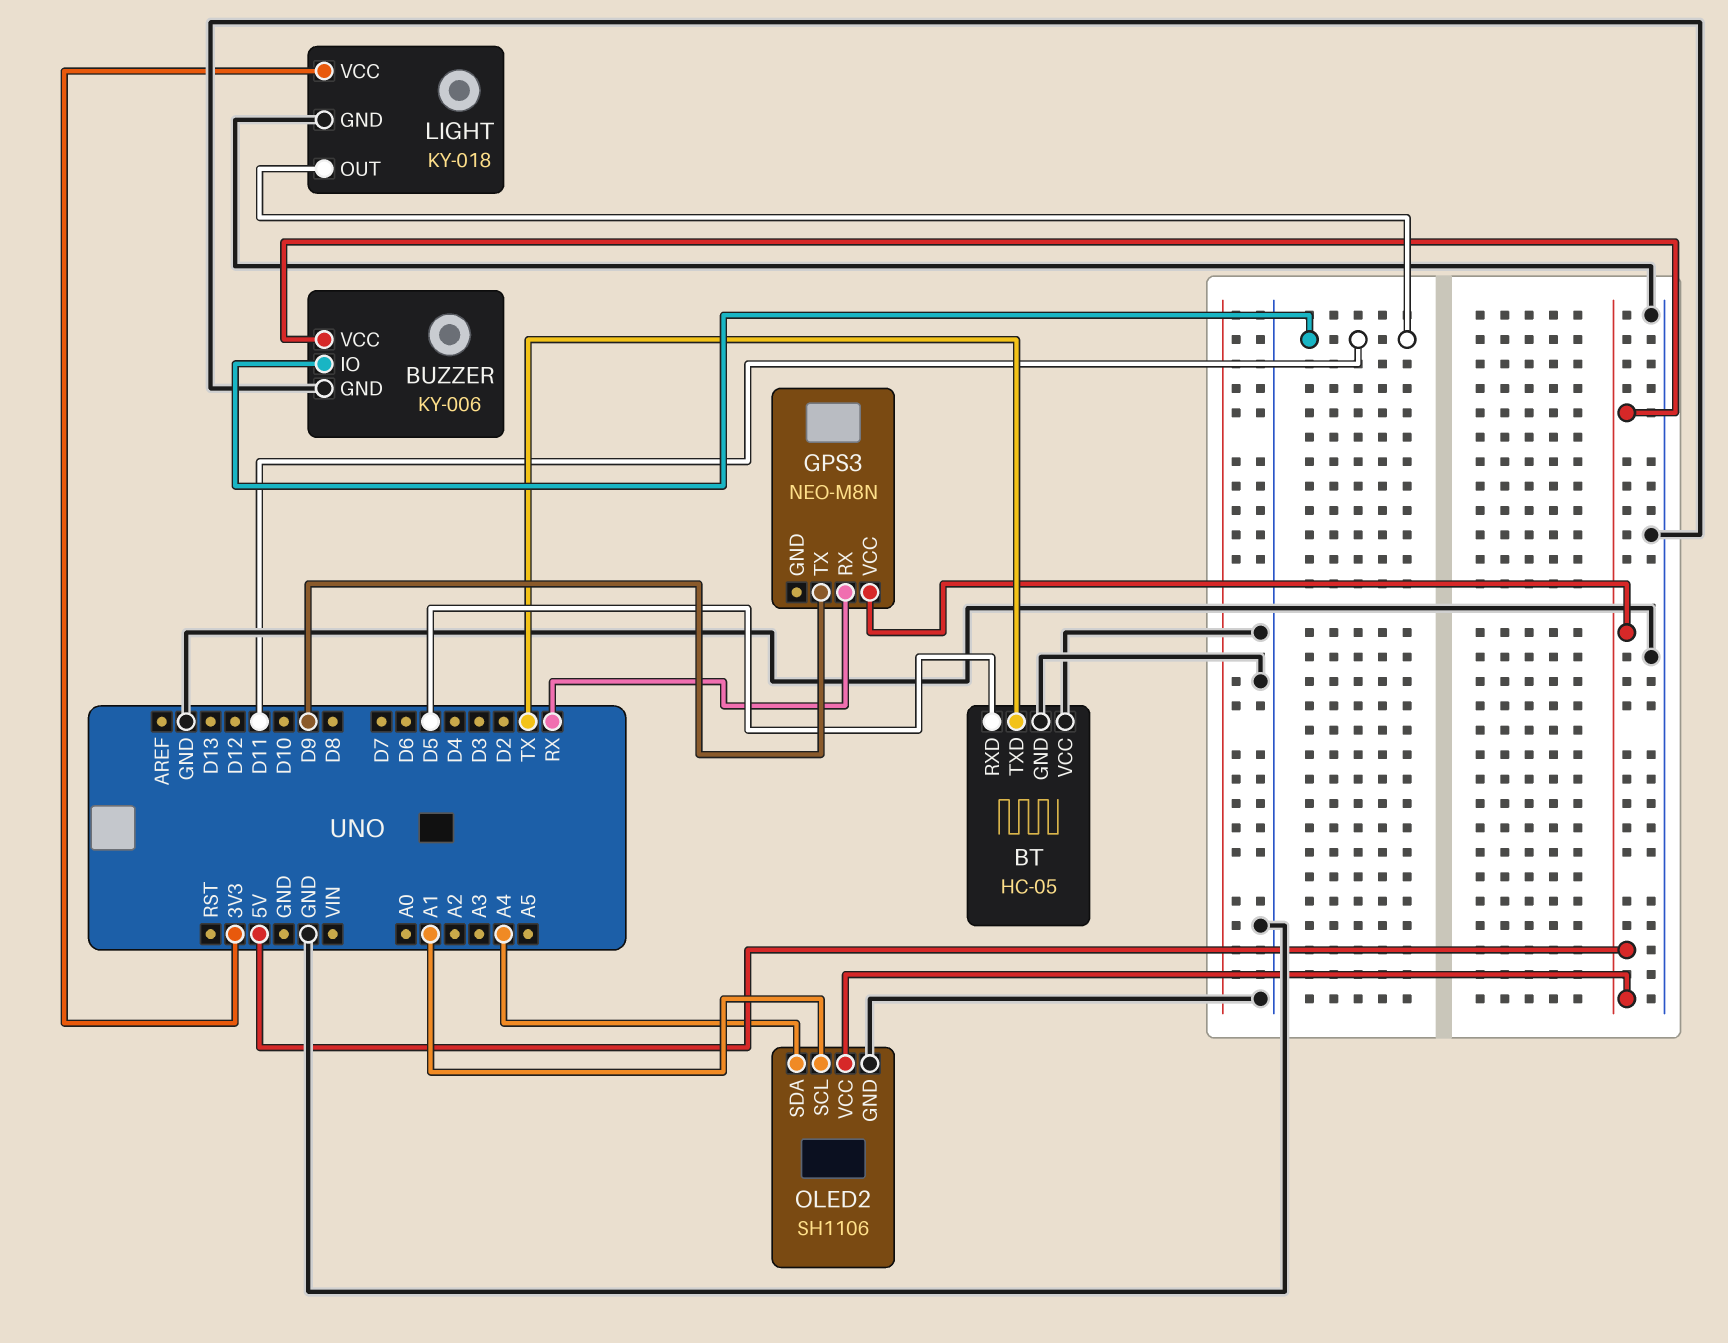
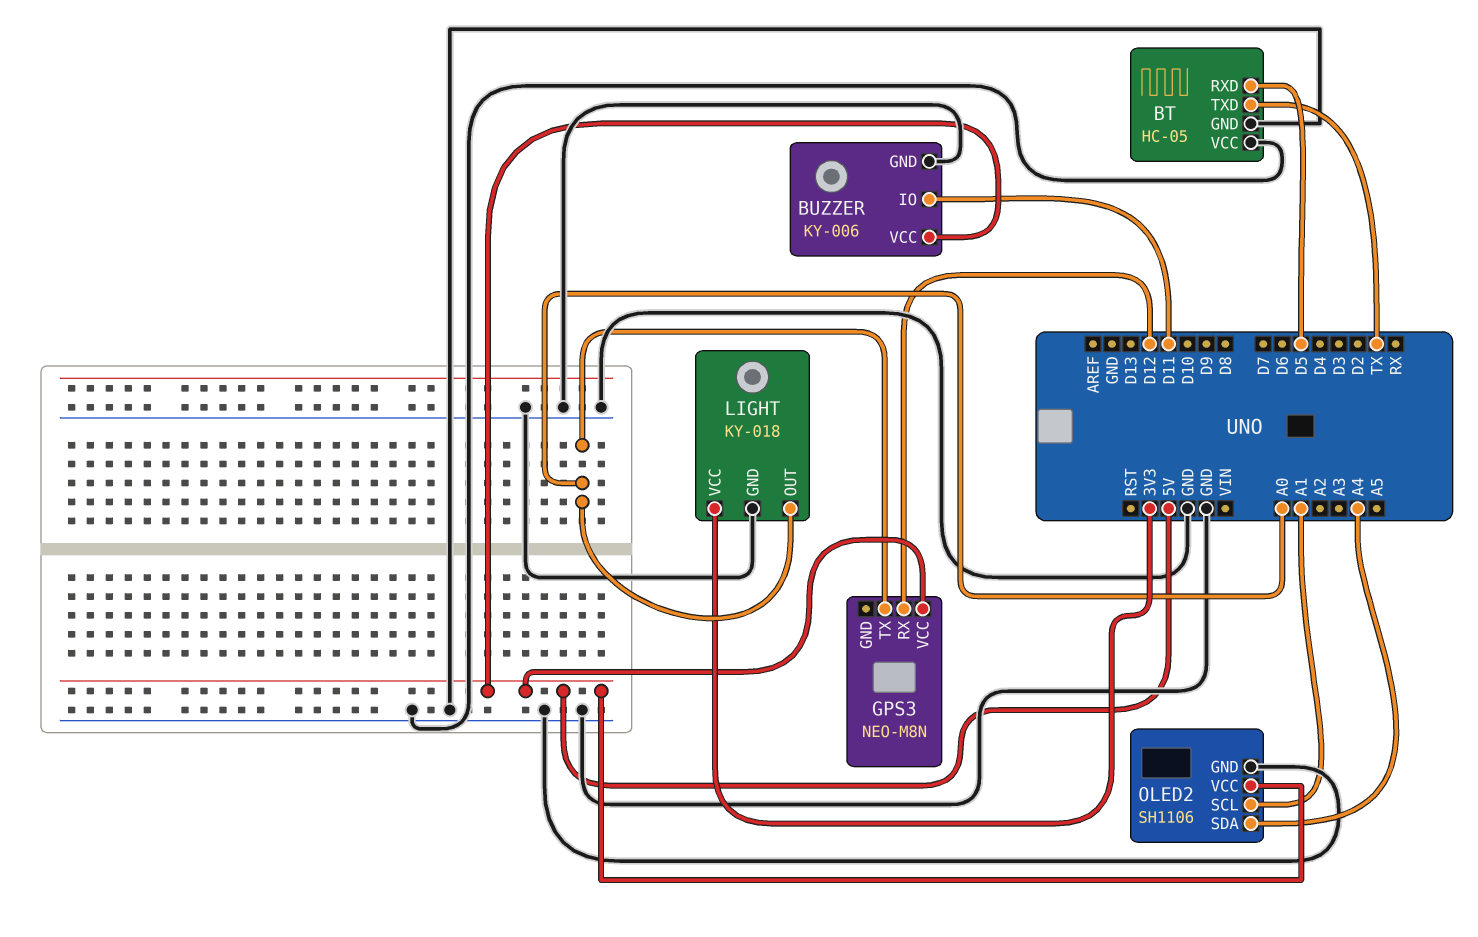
GPS3 pin RX: RX -> D12
GPS3 pin TX: D9 -> A0
LIGHT pin OUT: D11 -> A0

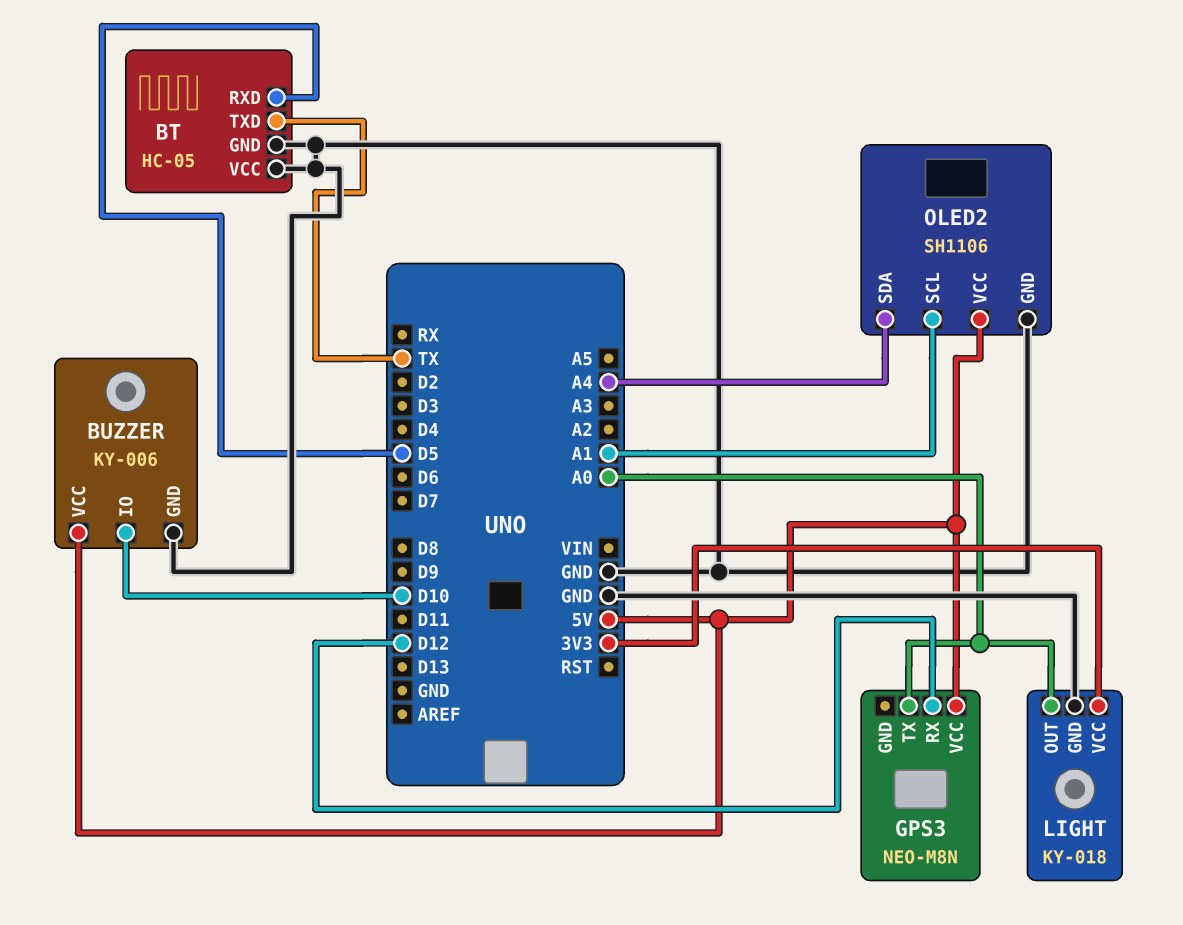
BUZZER pin IO: D11 -> D10

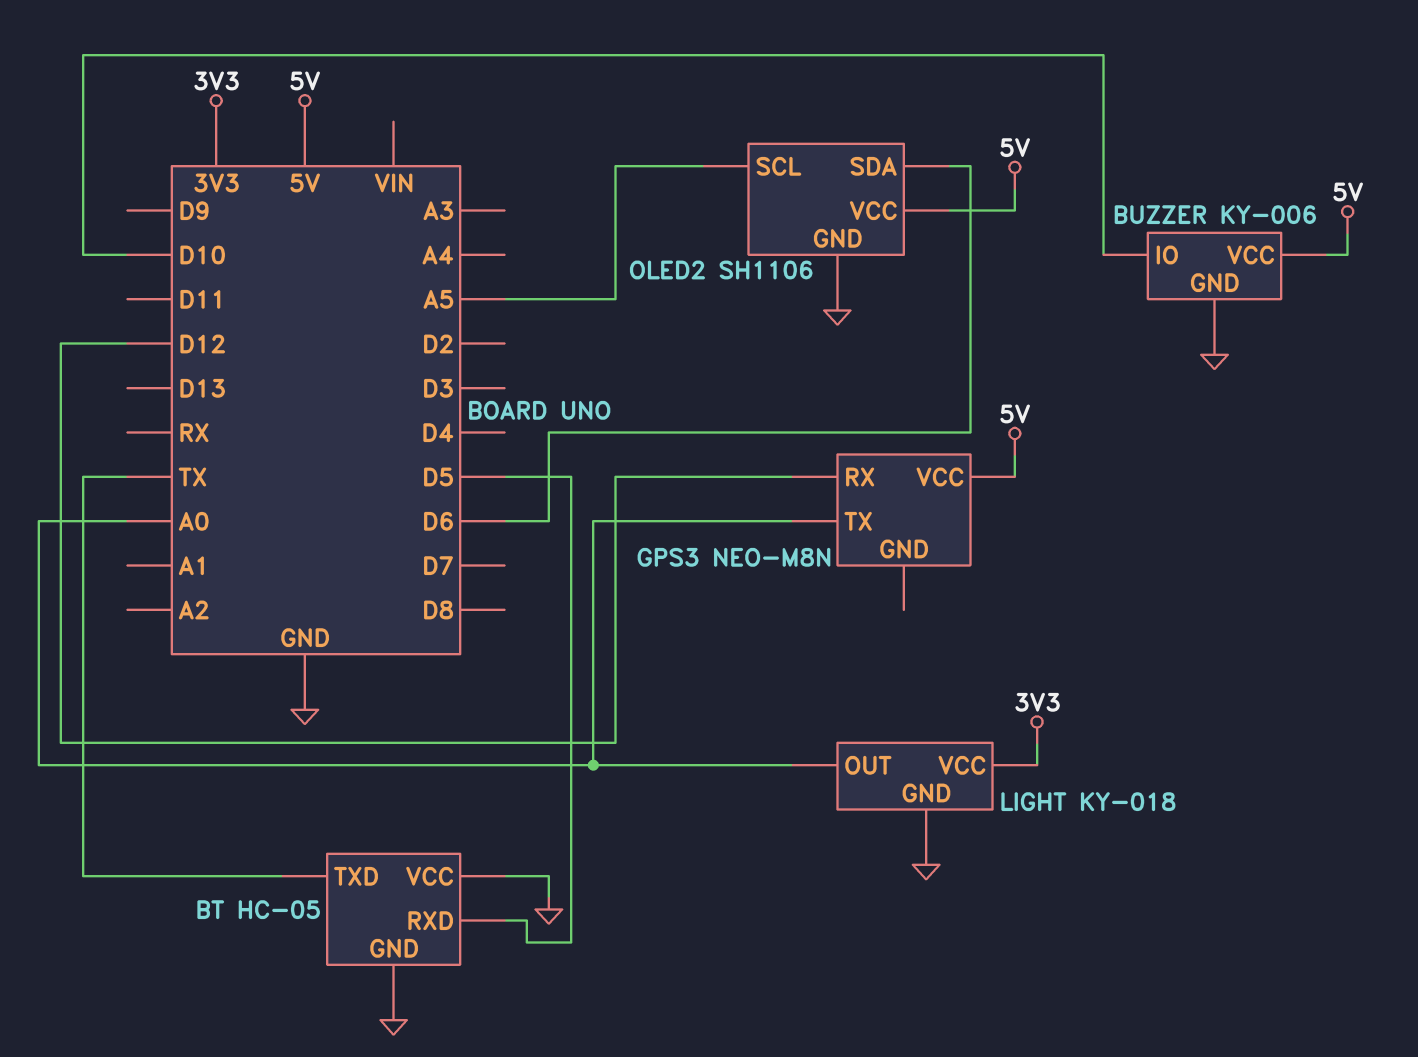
OLED2 pin SCL: A1 -> A5
OLED2 pin SDA: A4 -> D6

